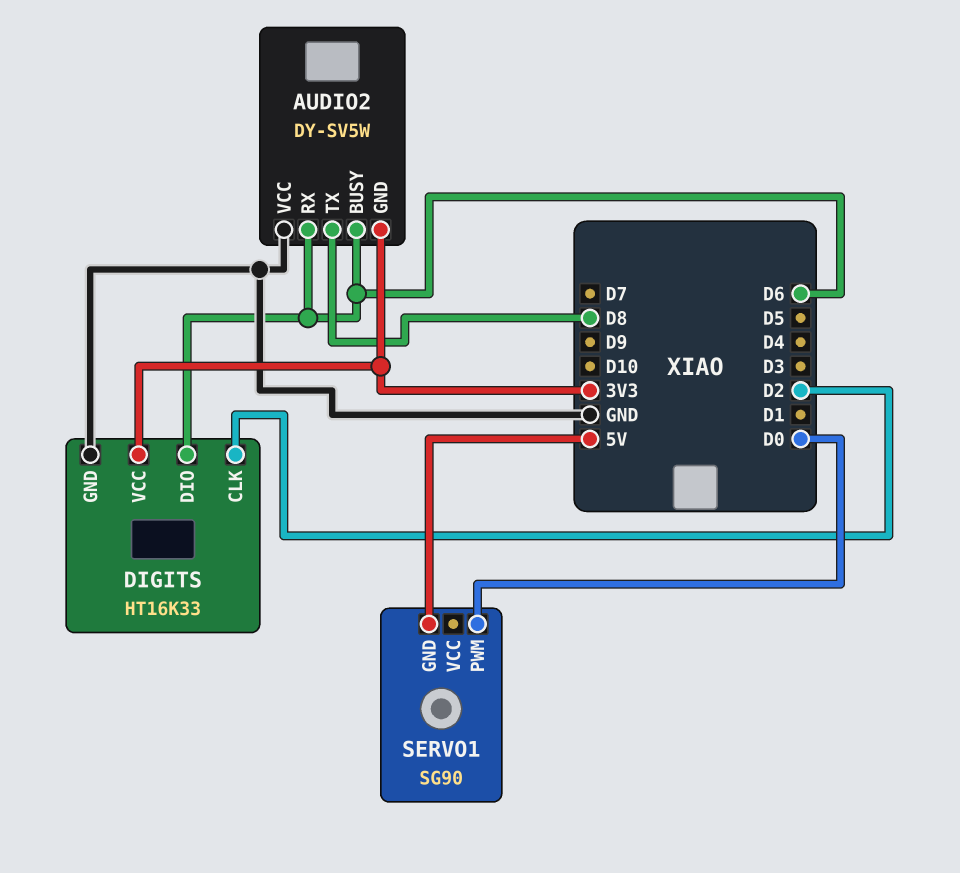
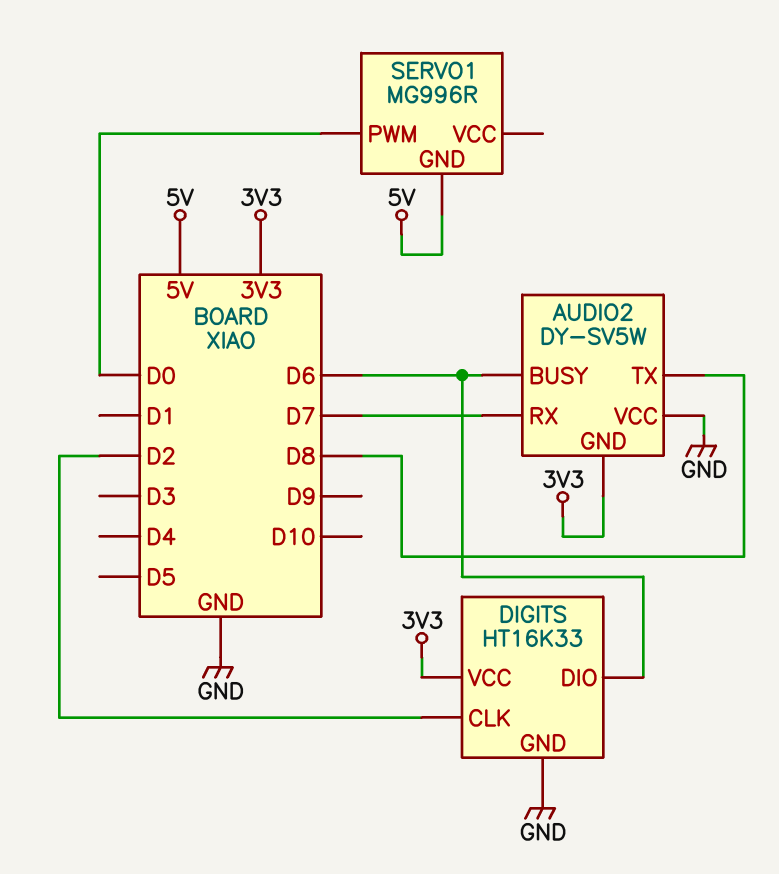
AUDIO2 pin RX: D6 -> D7
SERVO1: SG90 -> MG996R

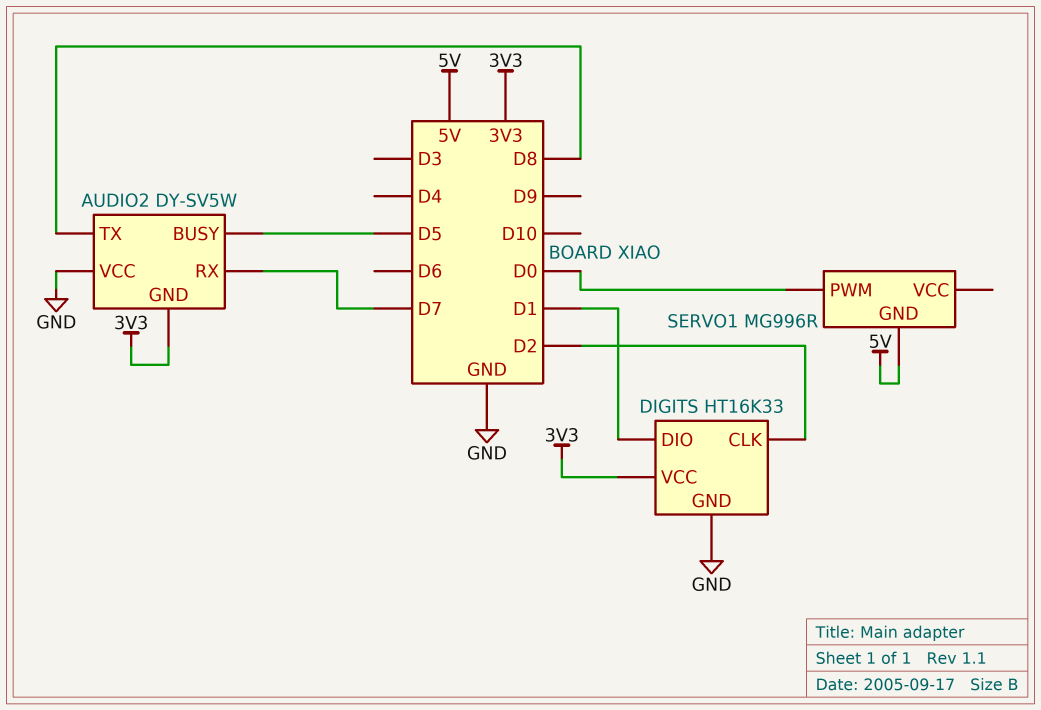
AUDIO2 pin BUSY: D6 -> D5
DIGITS pin DIO: D6 -> D1

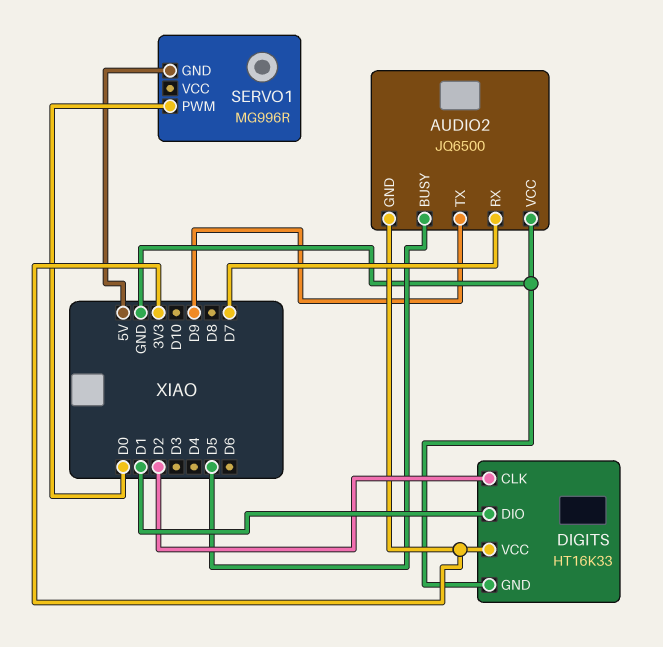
AUDIO2: DY-SV5W -> JQ6500
AUDIO2 pin TX: D8 -> D9

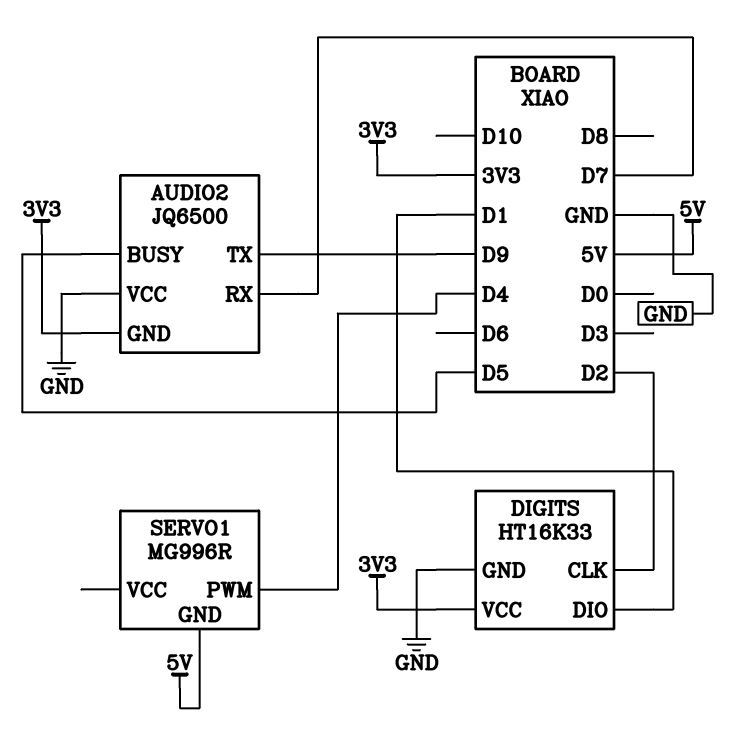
SERVO1 pin PWM: D0 -> D4

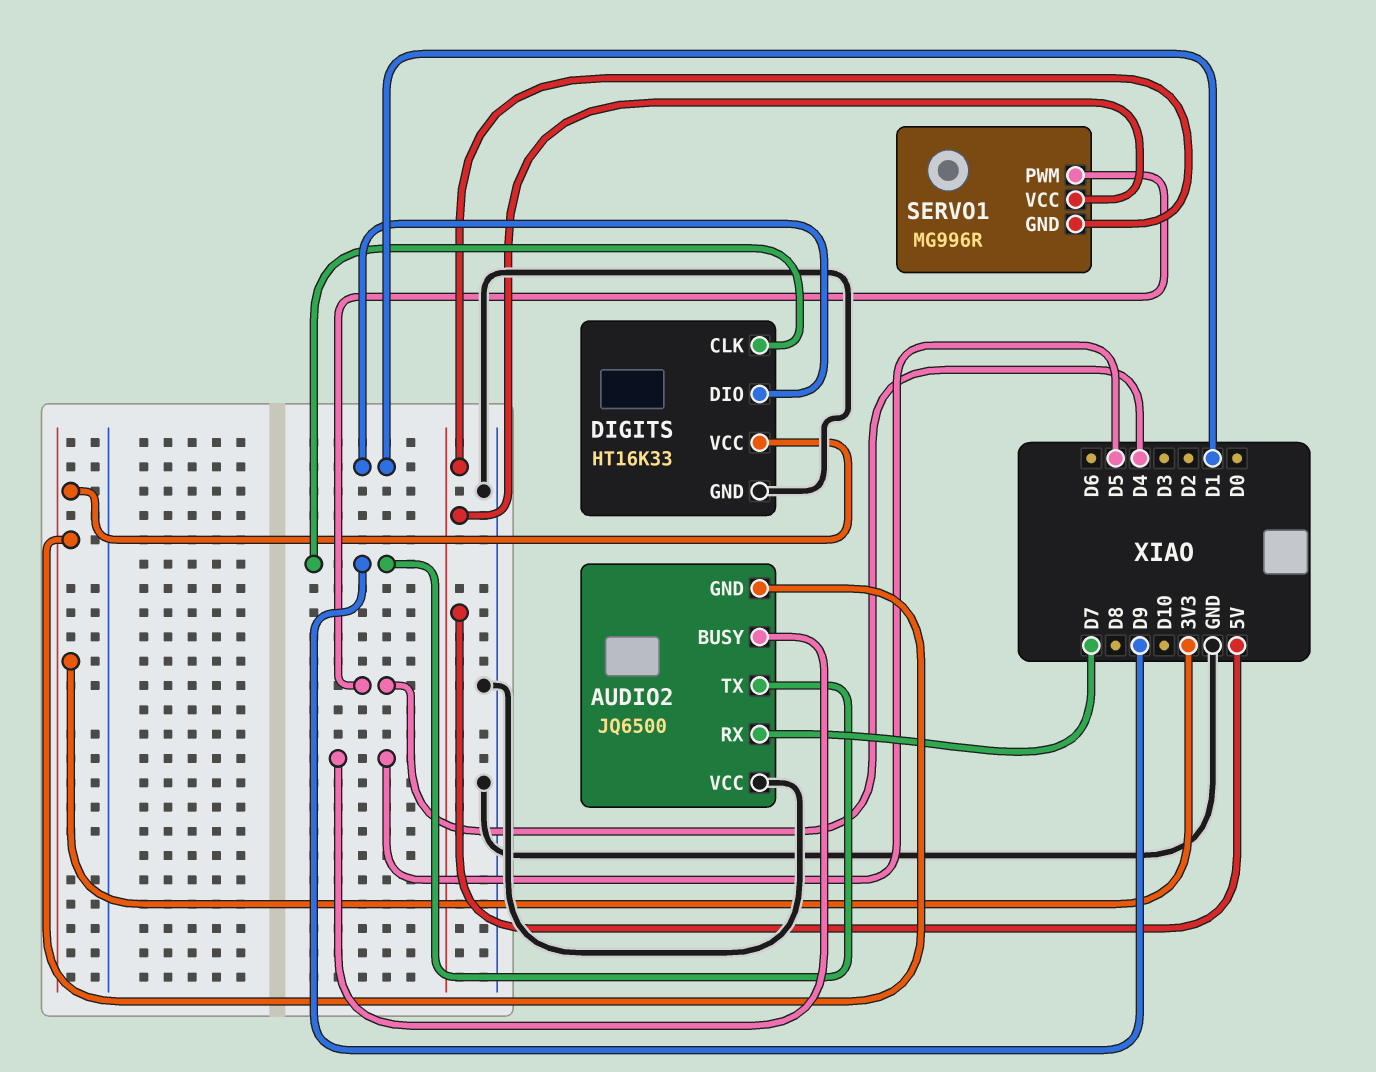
DIGITS pin CLK: D2 -> D9
SERVO1 pin VCC: none -> 5V

